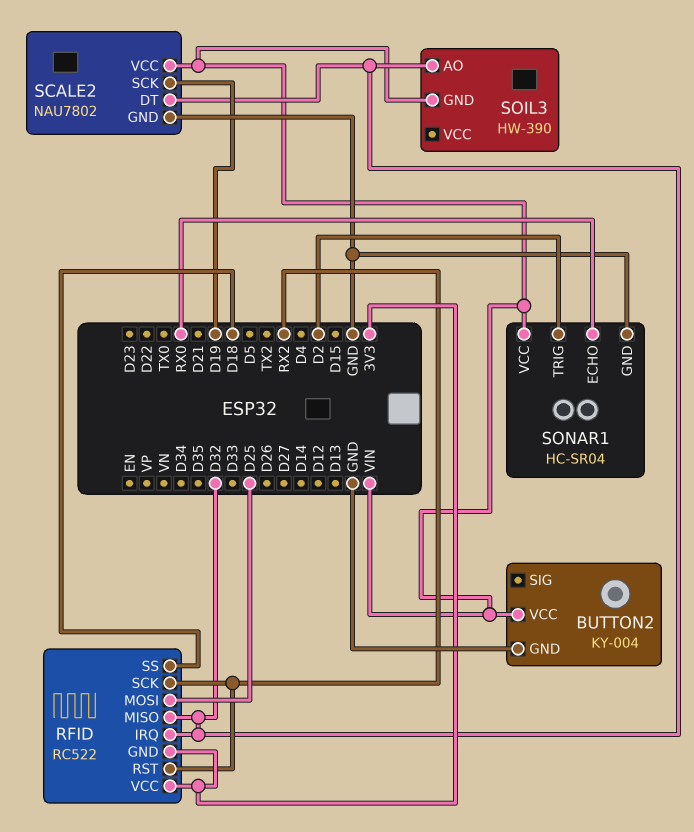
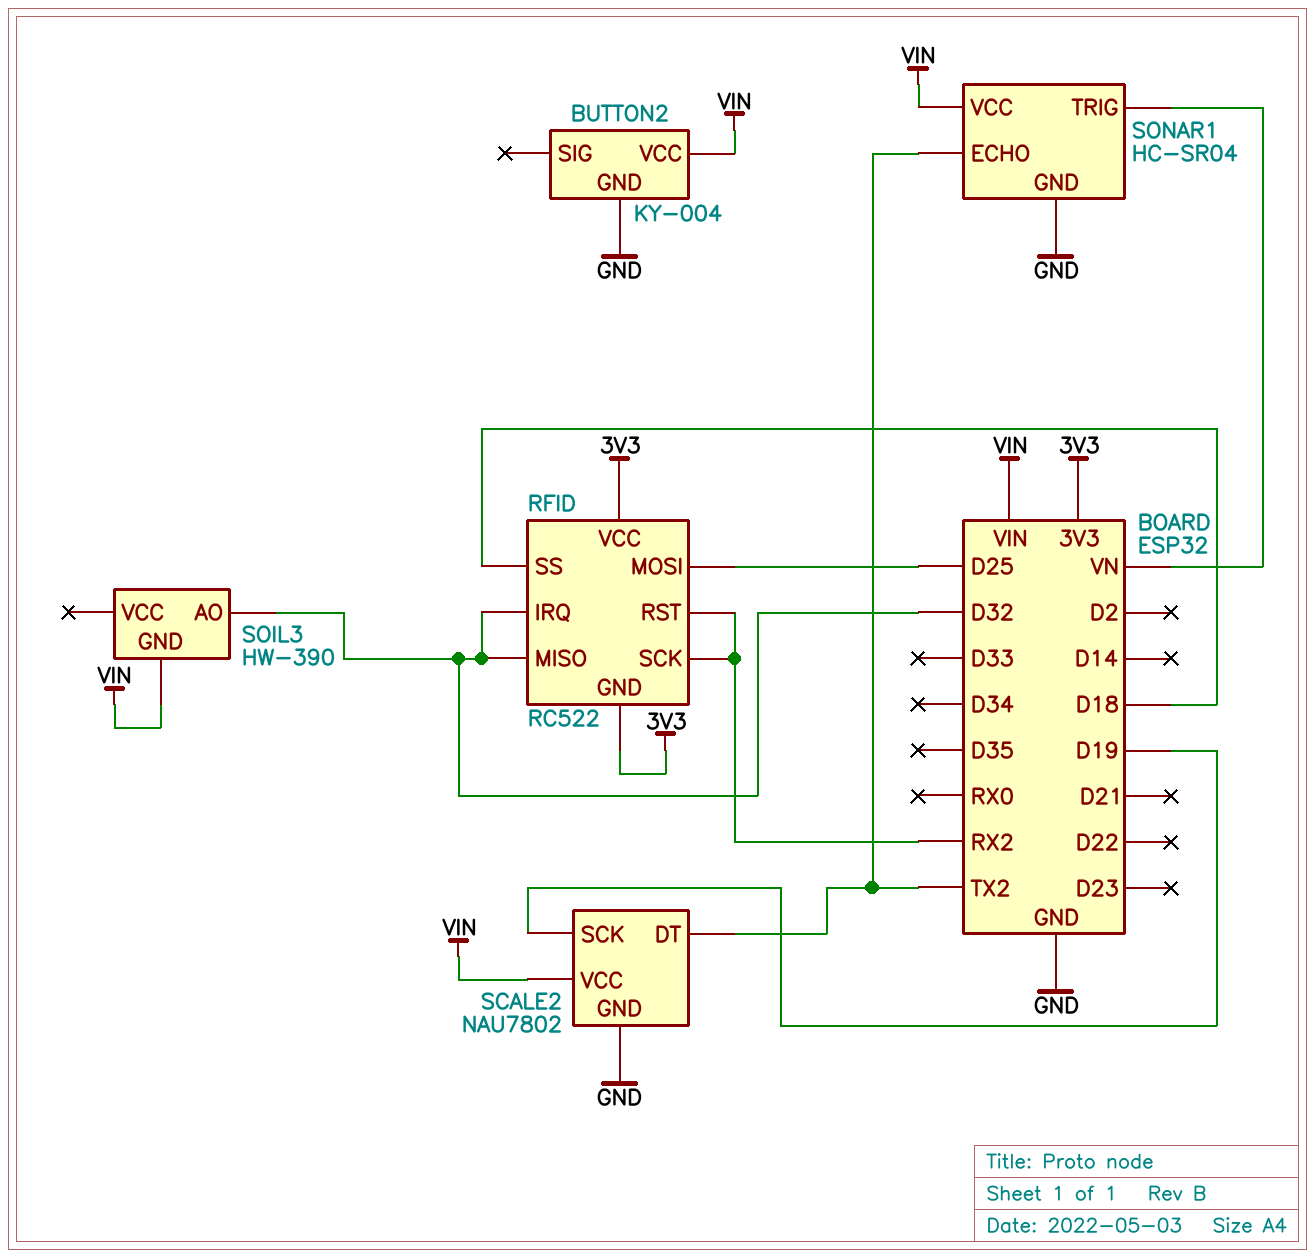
SCALE2 pin DT: D32 -> TX2
SONAR1 pin ECHO: RX0 -> TX2
SONAR1 pin TRIG: D2 -> VN

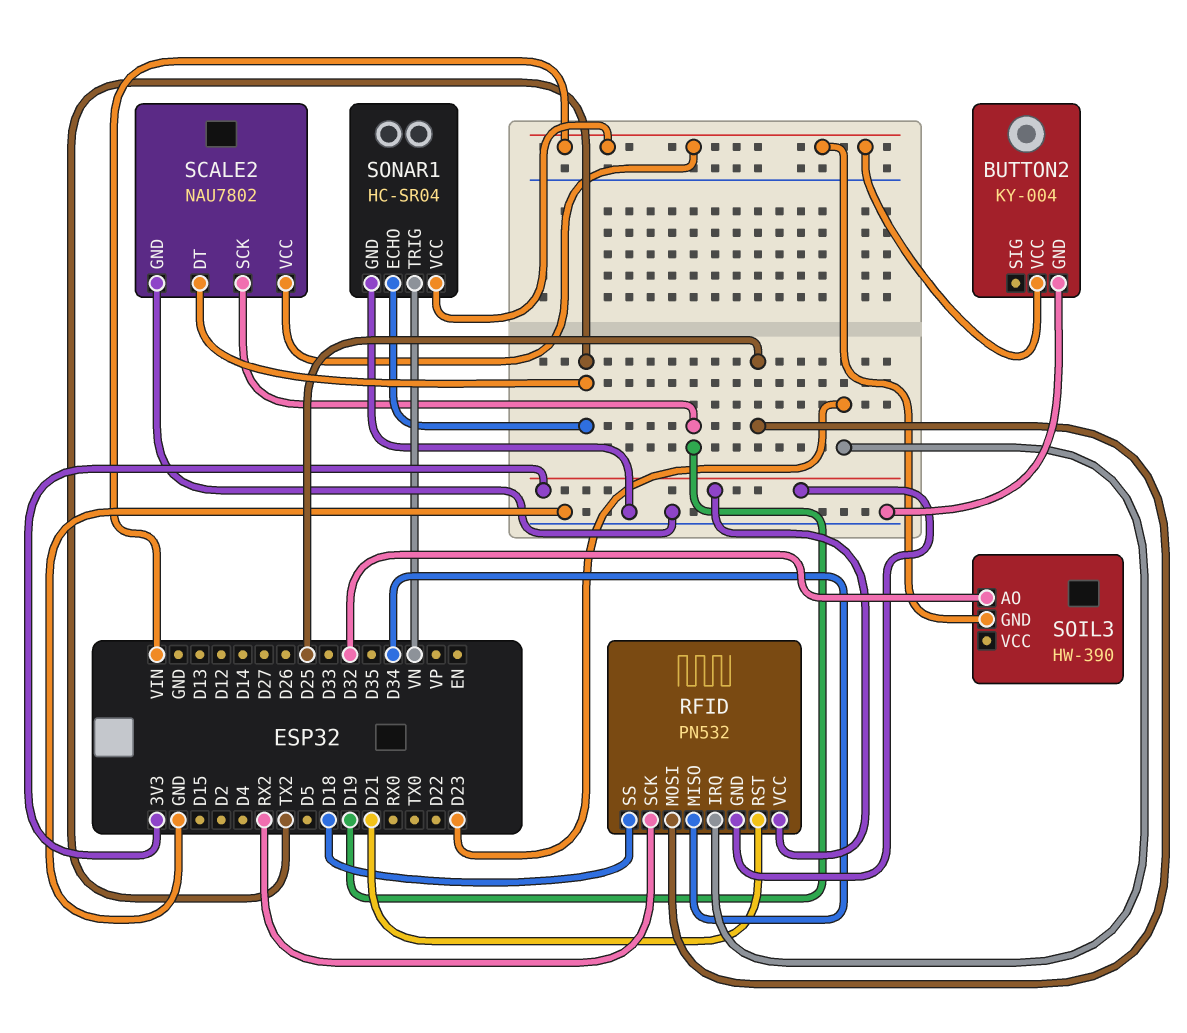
RFID: RC522 -> PN532
RFID pin IRQ: D32 -> D23
RFID pin MISO: D32 -> D34
RFID pin RST: RX2 -> D21

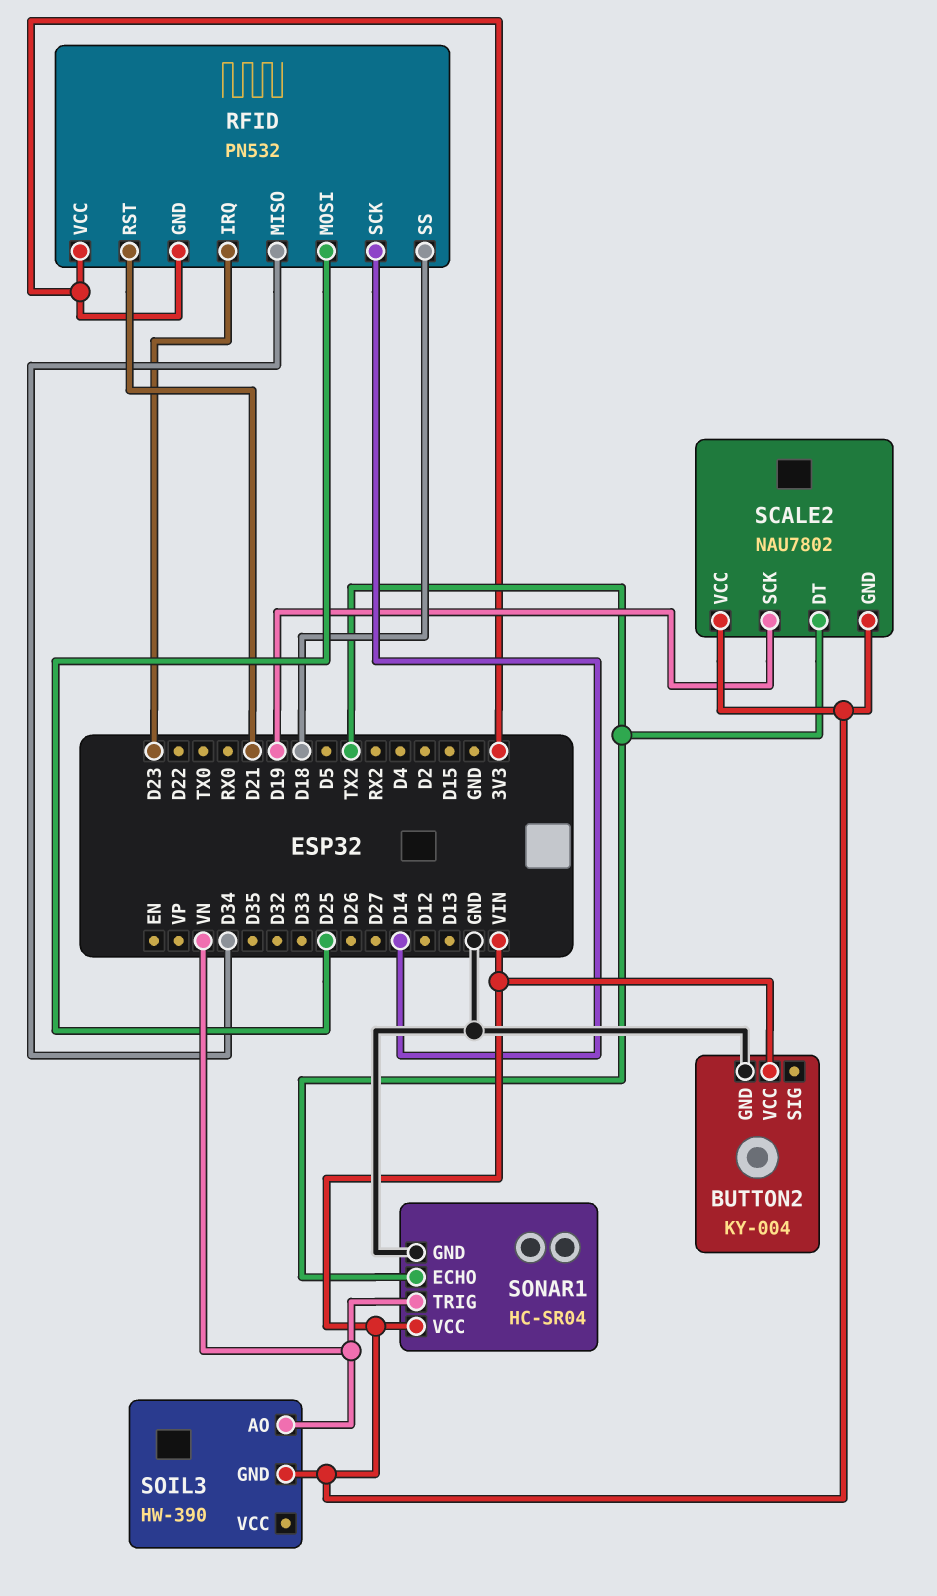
RFID pin SCK: RX2 -> D14
SCALE2 pin GND: GND -> VIN
SOIL3 pin AO: D32 -> VN

